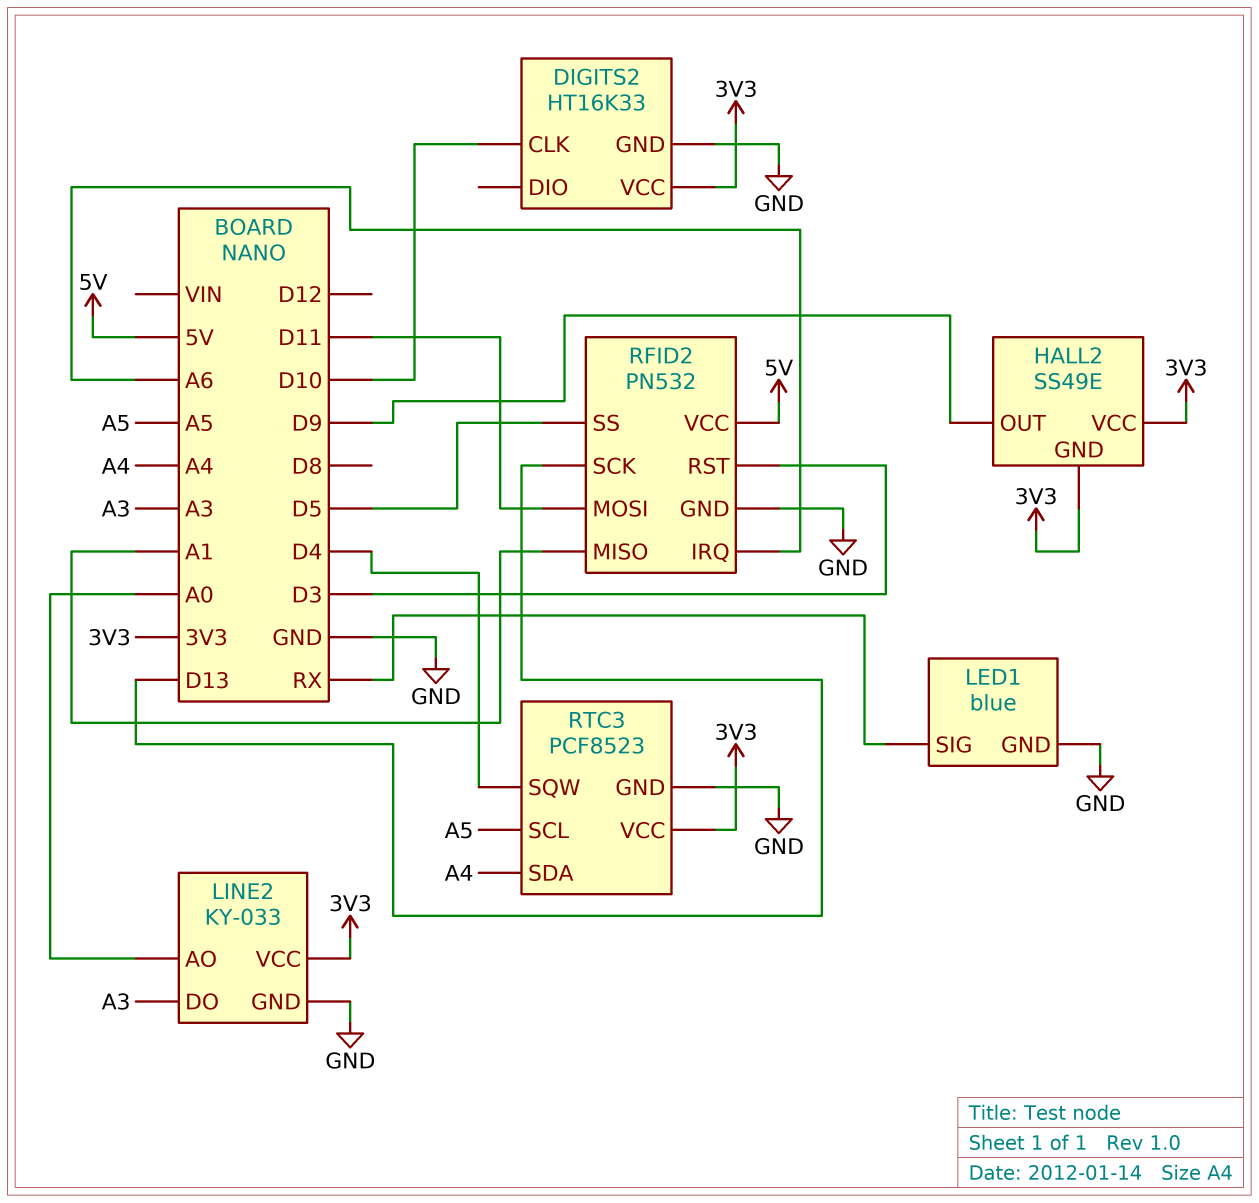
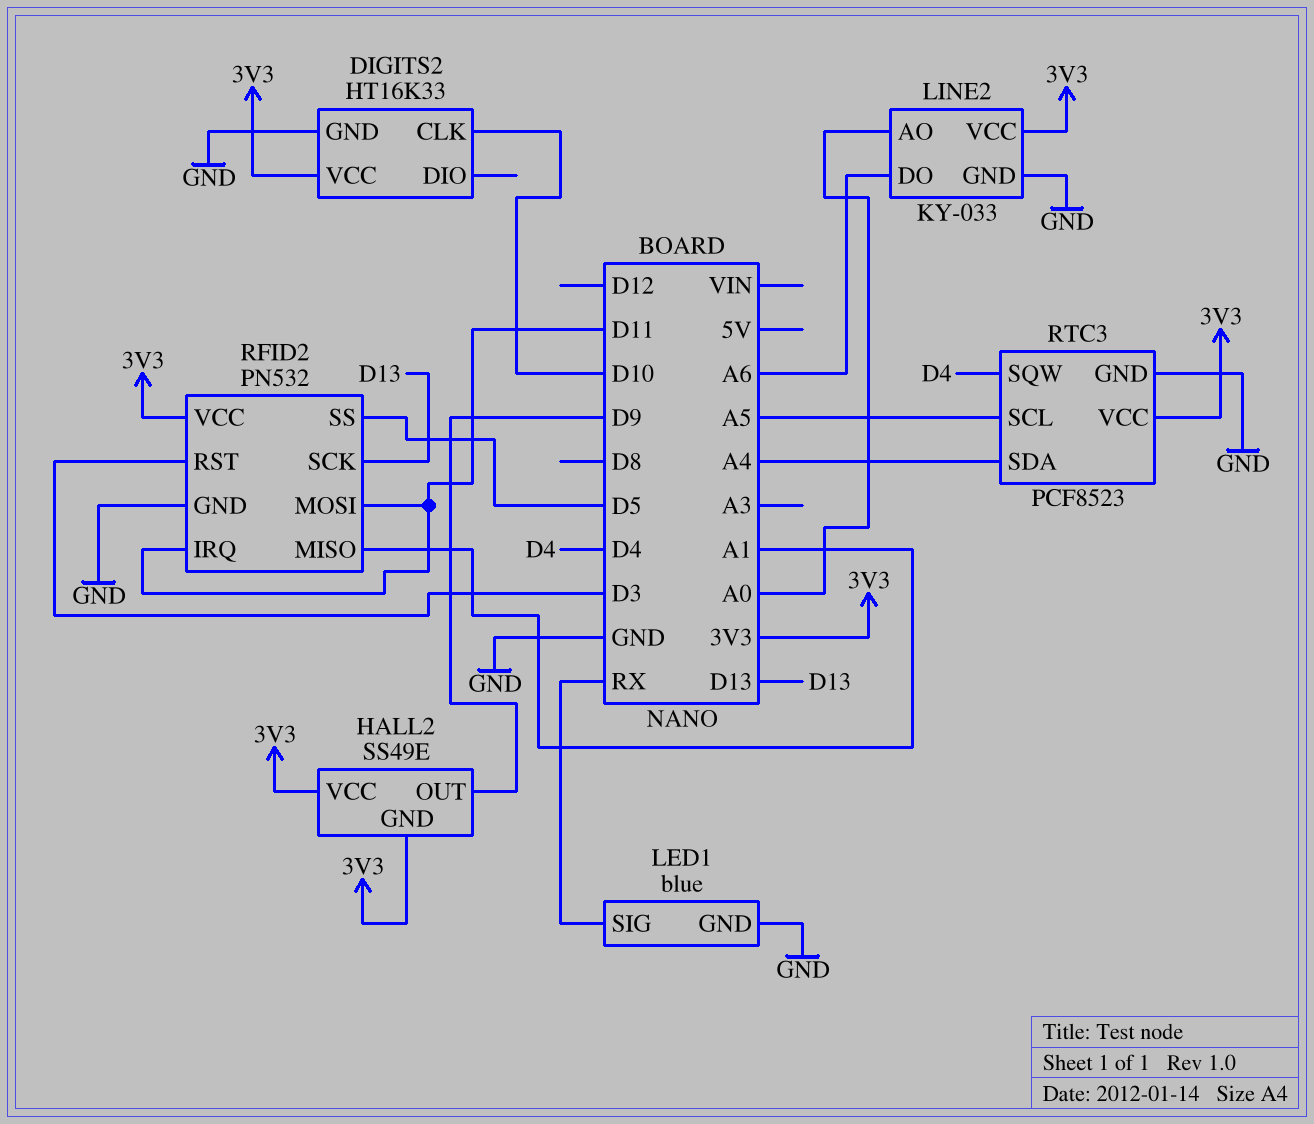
LINE2 pin DO: A3 -> A6
RFID2 pin IRQ: A6 -> D11
RFID2 pin VCC: 5V -> 3V3

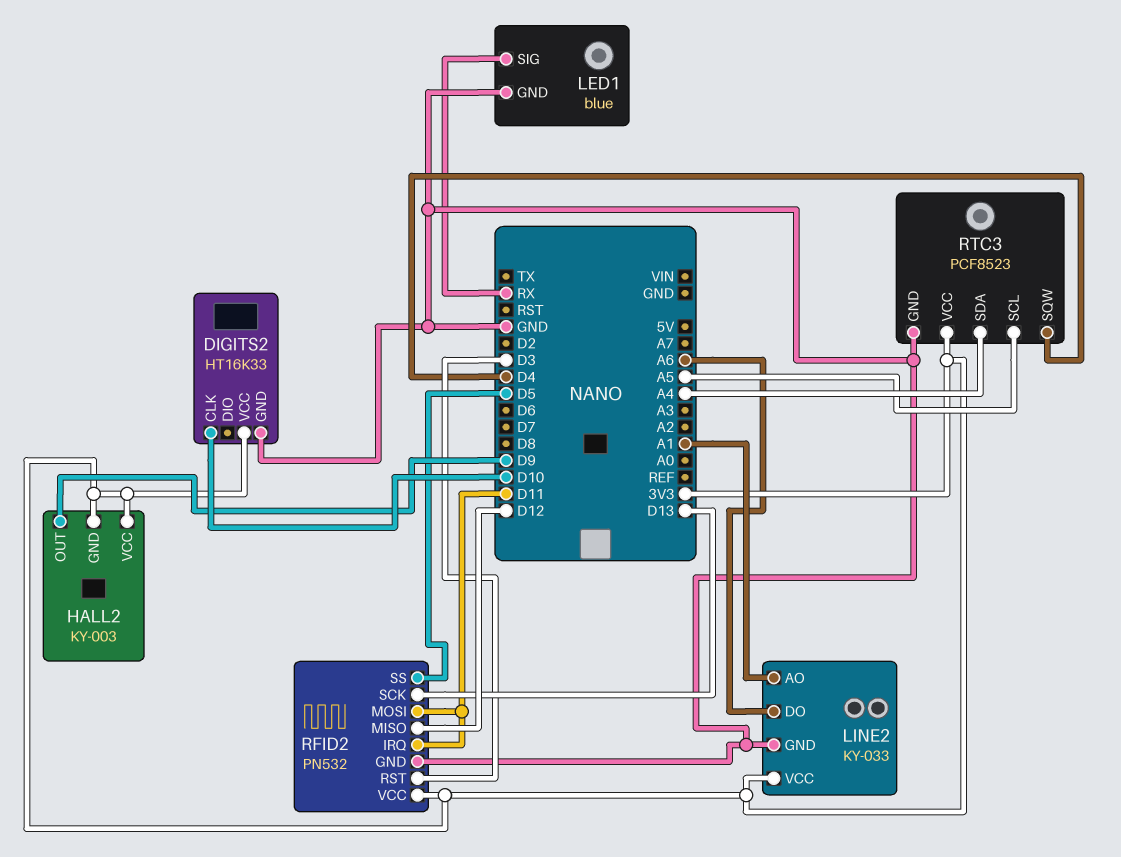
HALL2: SS49E -> KY-003
LINE2 pin AO: A0 -> A1
RFID2 pin MISO: A1 -> D12

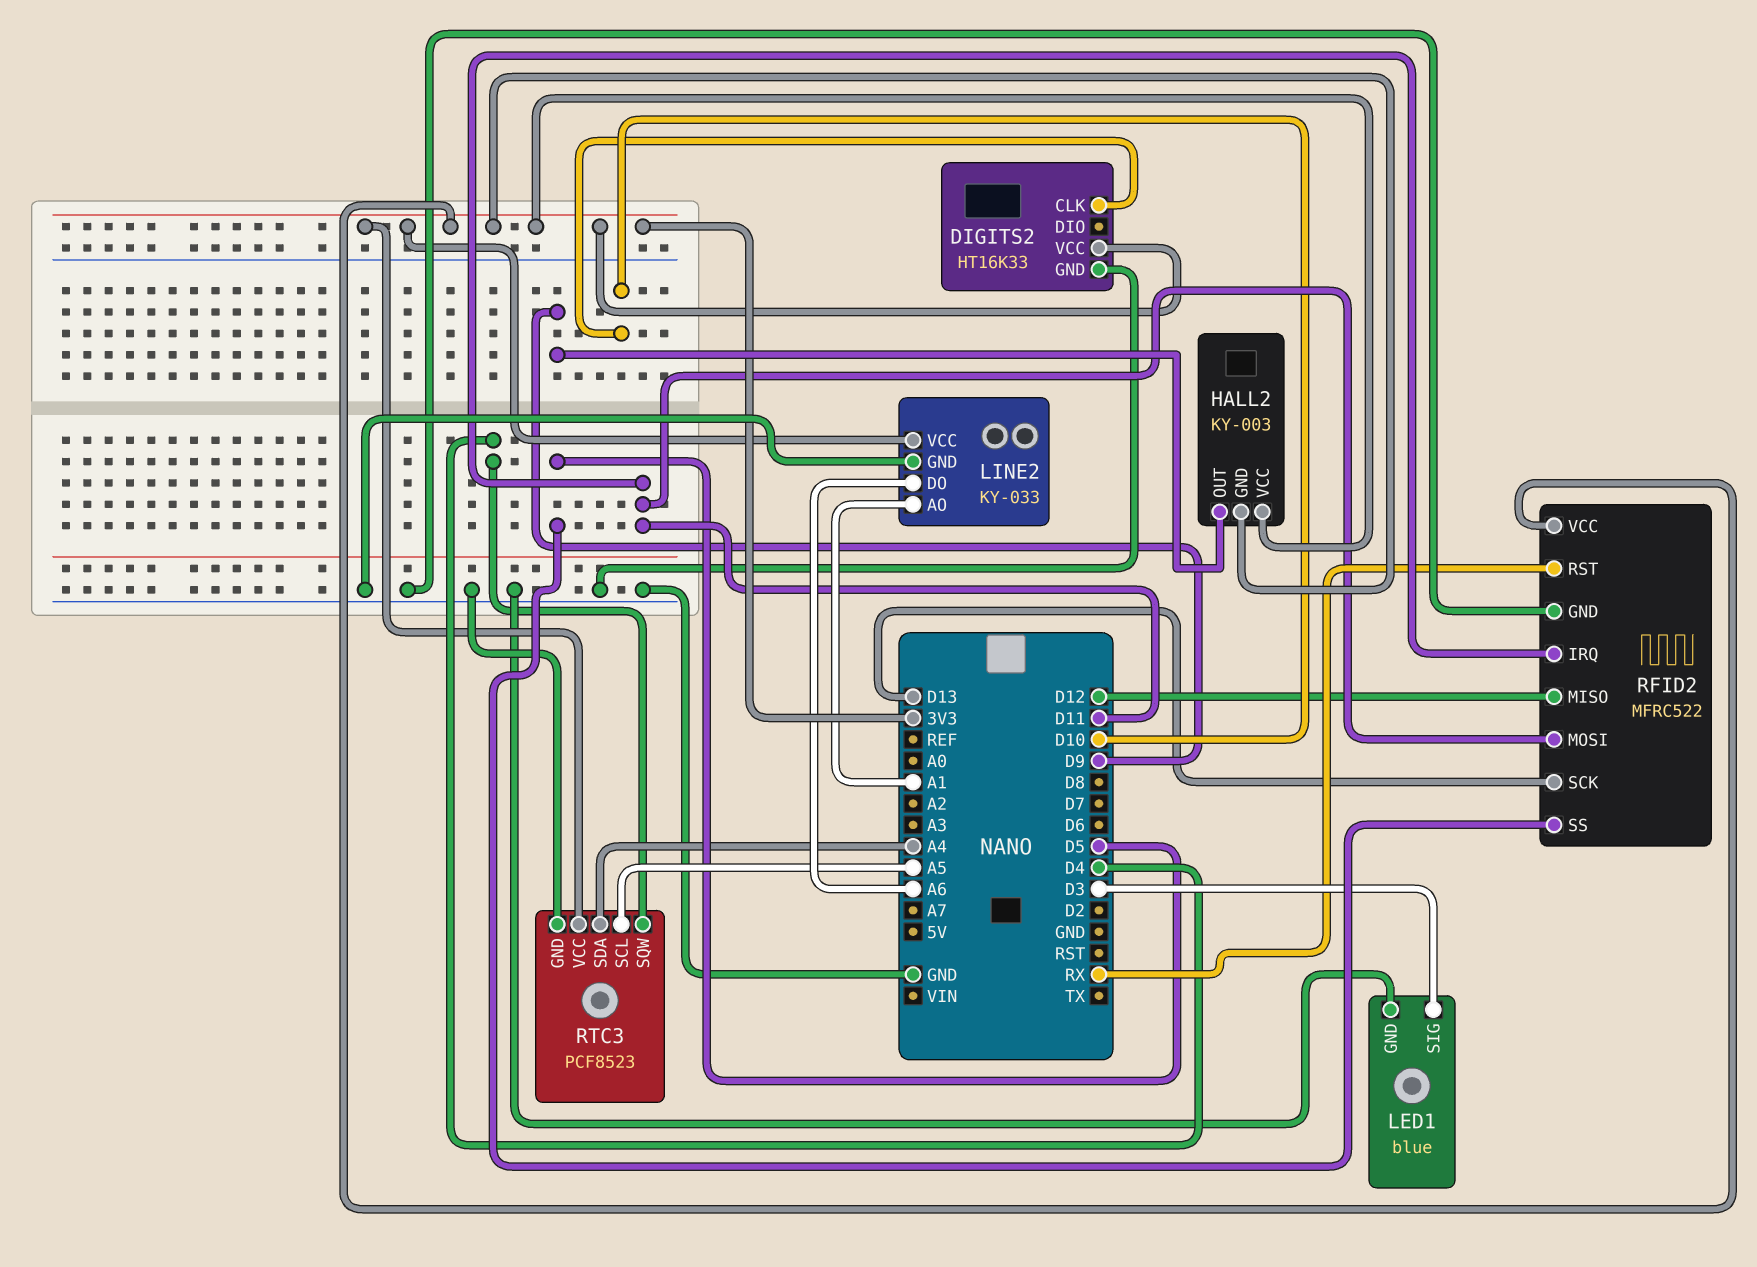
LED1 pin SIG: RX -> D3
RFID2: PN532 -> MFRC522
RFID2 pin RST: D3 -> RX

